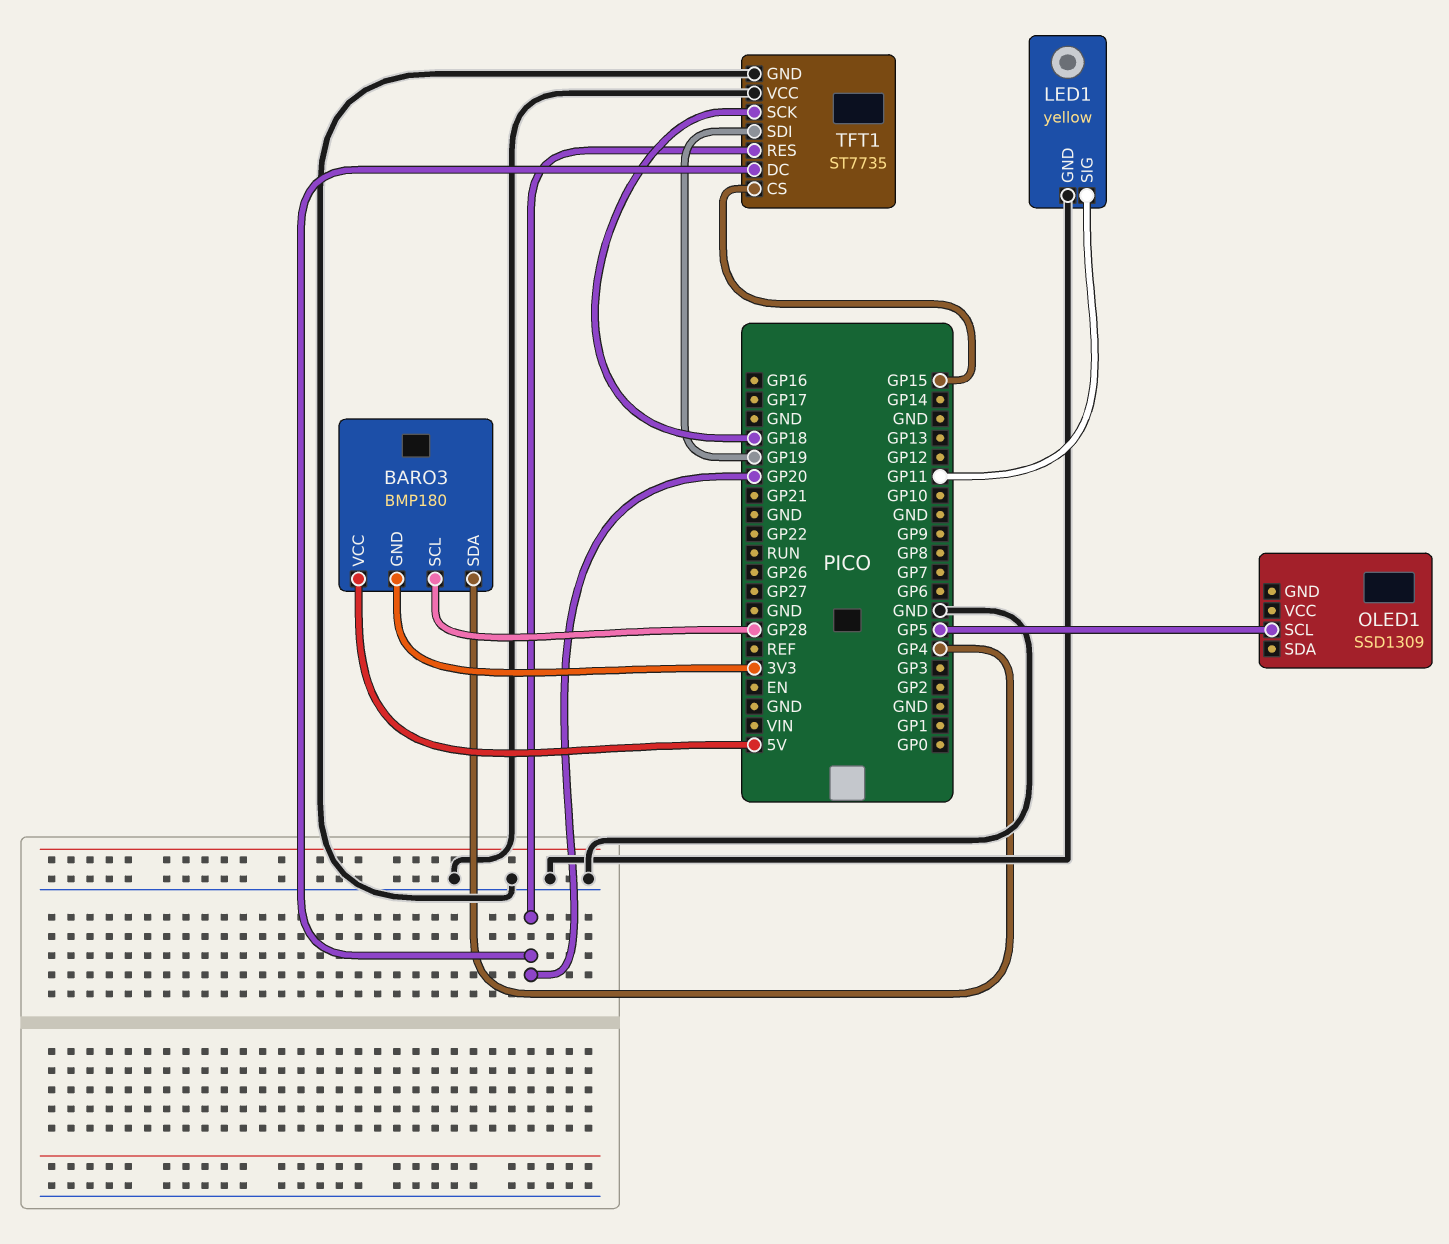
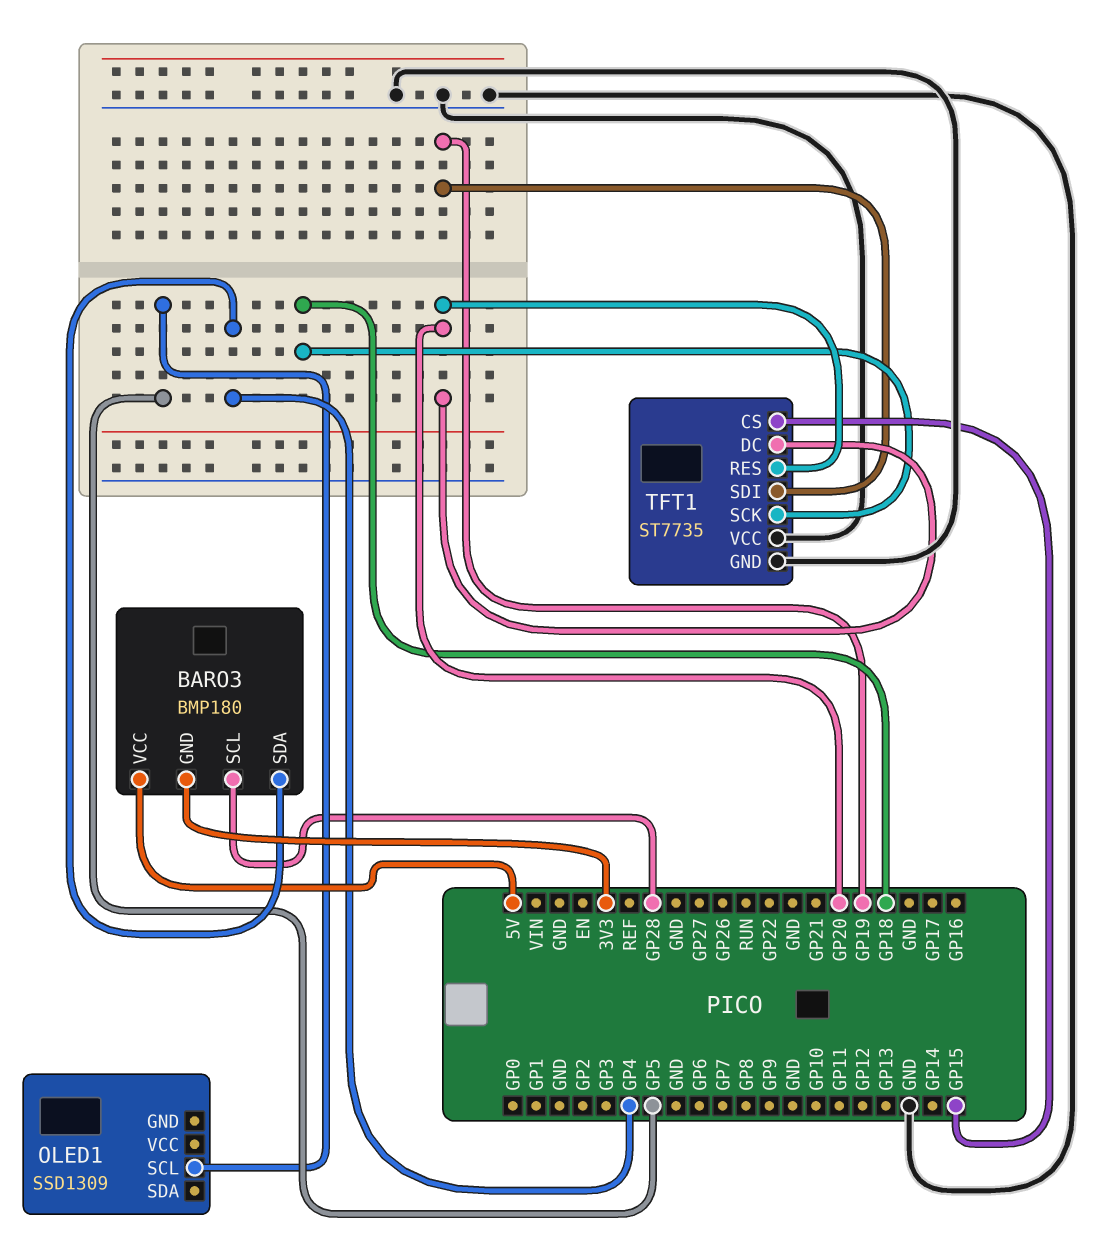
LED1: yellow -> none
LED1 pin GND: GND -> none
LED1 pin SIG: GP11 -> none

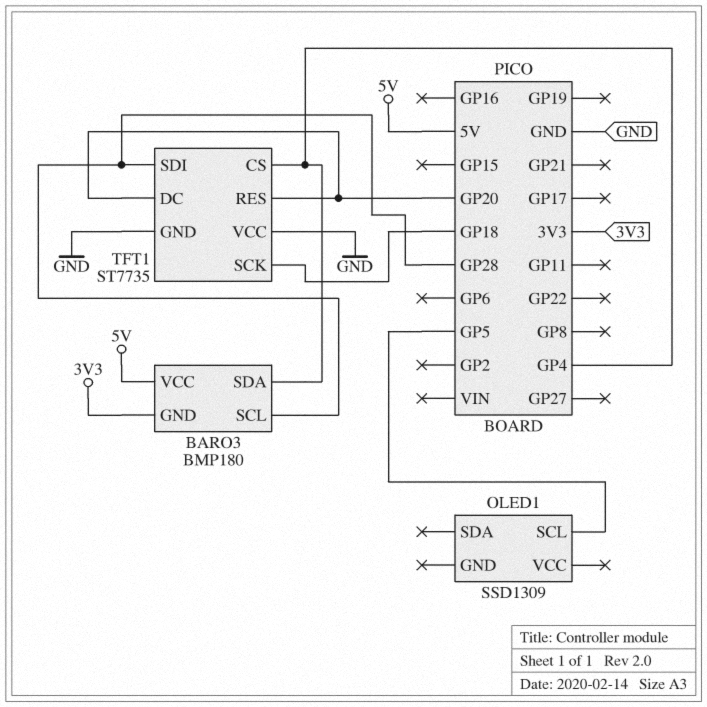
TFT1 pin CS: GP15 -> GP4
TFT1 pin SDI: GP19 -> GP28

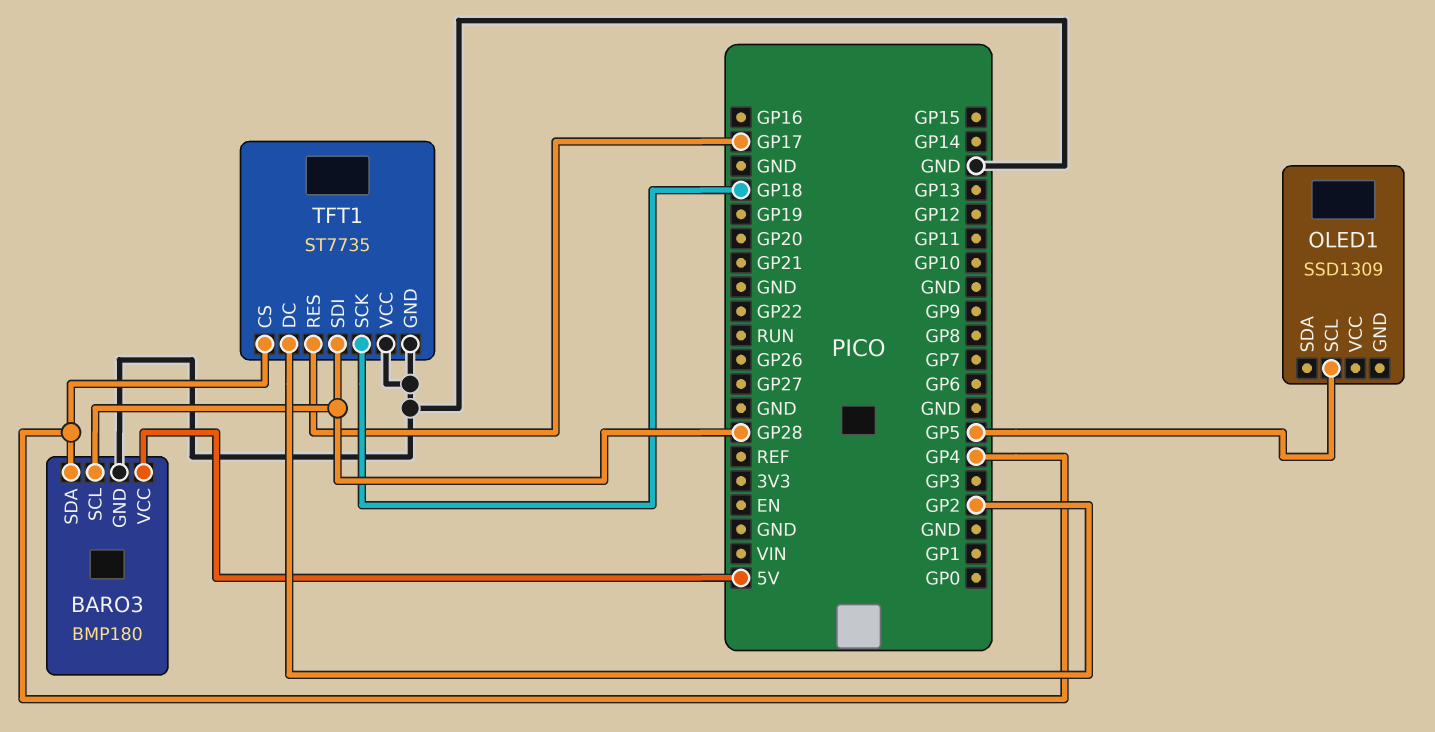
BARO3 pin GND: 3V3 -> GND
TFT1 pin DC: GP20 -> GP2
TFT1 pin RES: GP20 -> GP17

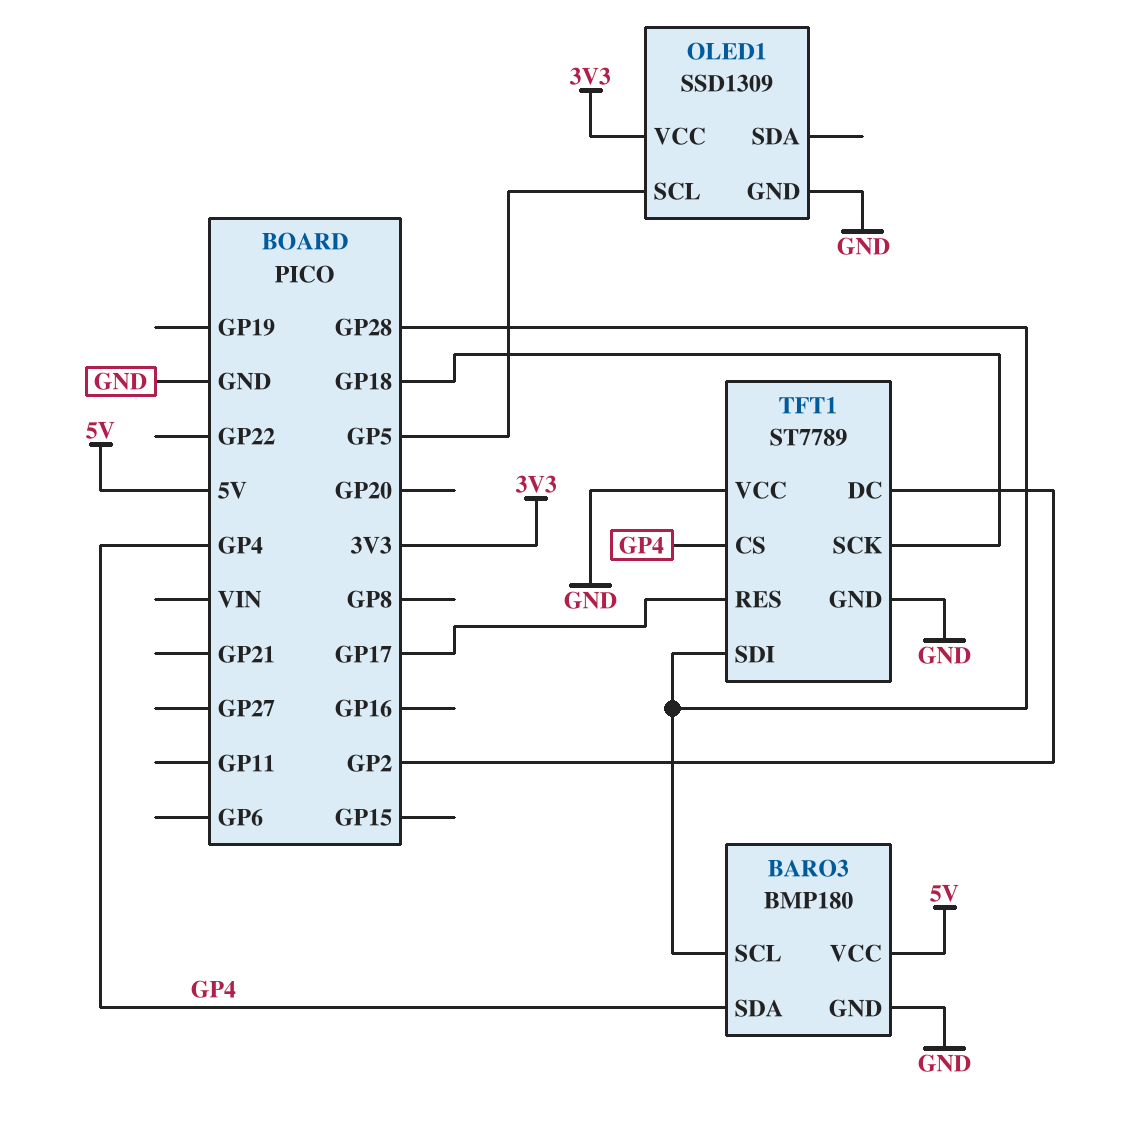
OLED1 pin GND: none -> GND
OLED1 pin VCC: none -> 3V3
TFT1: ST7735 -> ST7789

